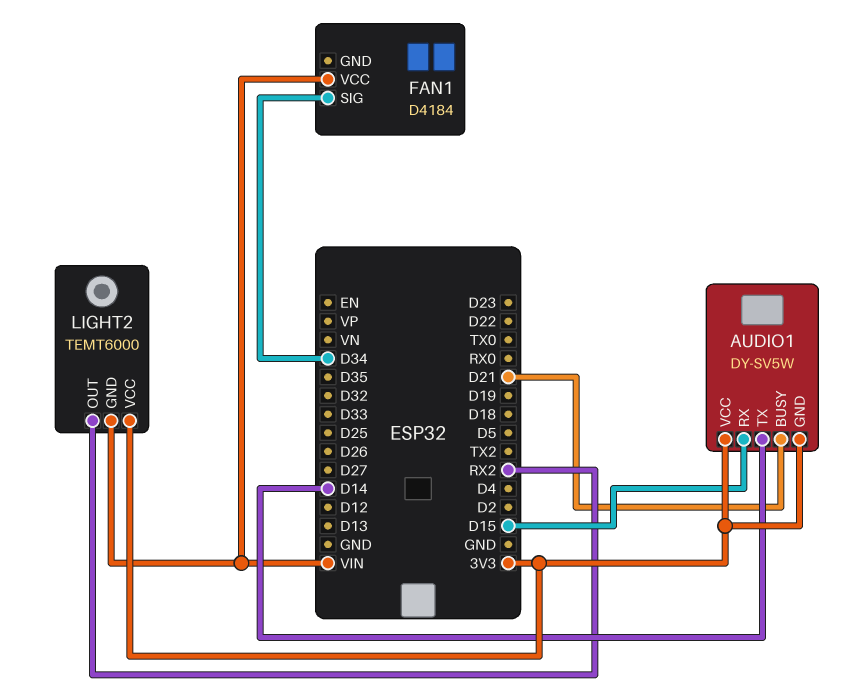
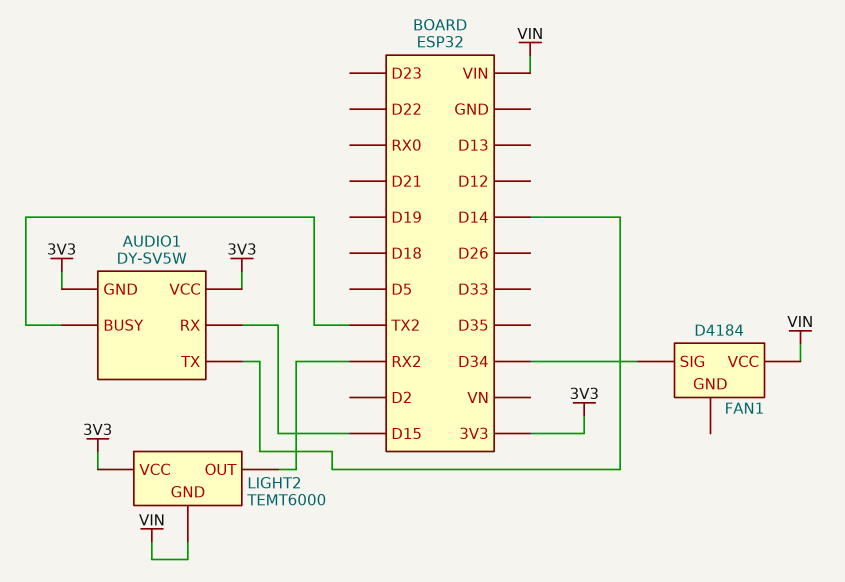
AUDIO1 pin BUSY: D21 -> TX2

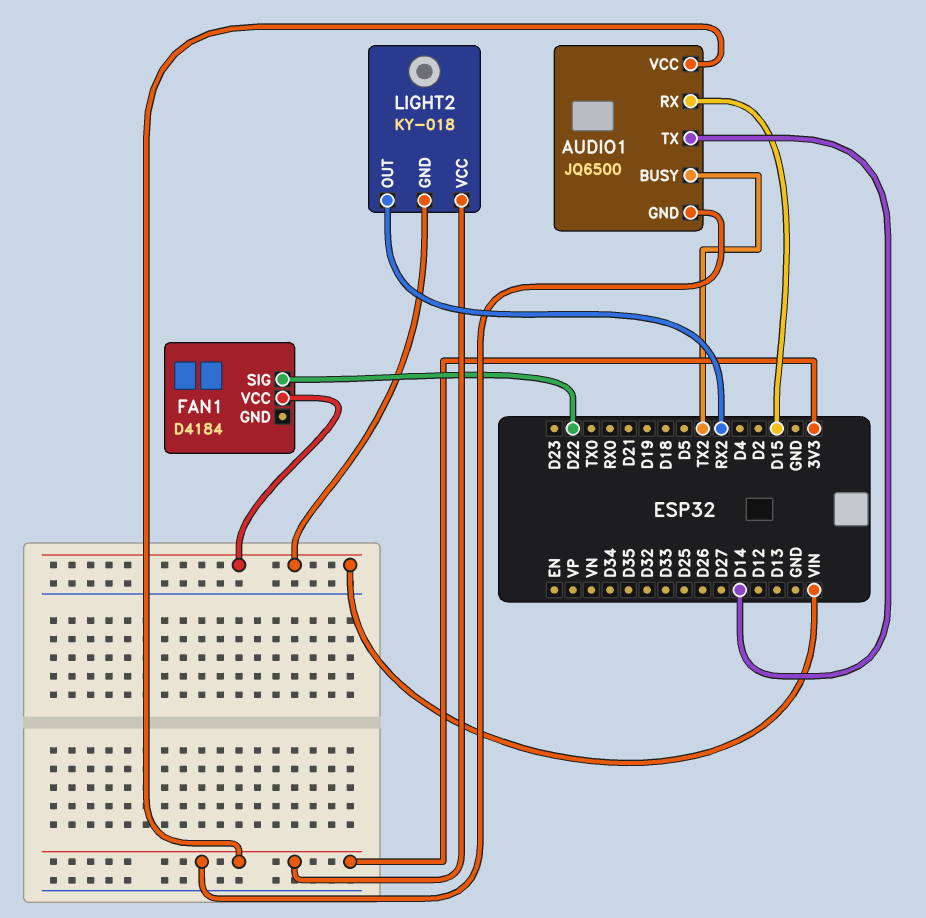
AUDIO1: DY-SV5W -> JQ6500
FAN1 pin SIG: D34 -> D22
LIGHT2: TEMT6000 -> KY-018

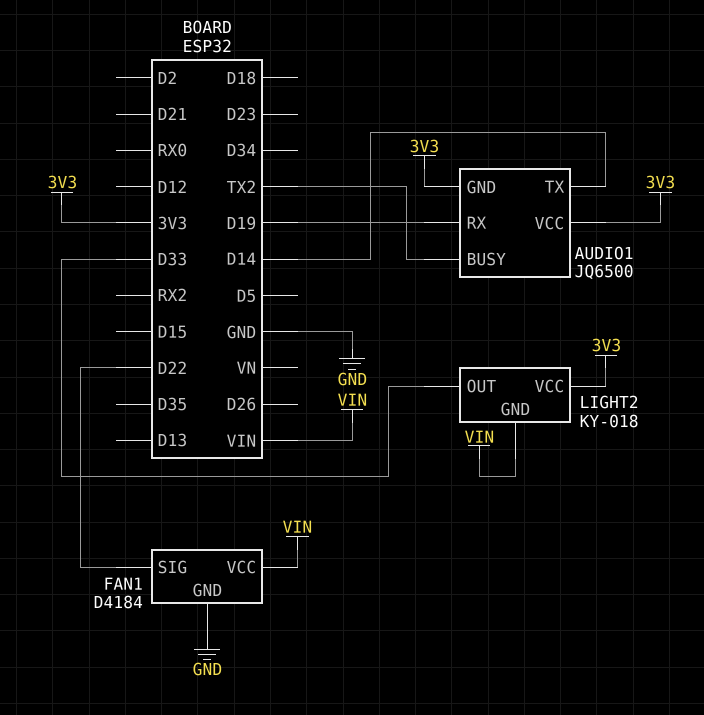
AUDIO1 pin RX: D15 -> D19
FAN1 pin GND: none -> GND
LIGHT2 pin OUT: RX2 -> D33

